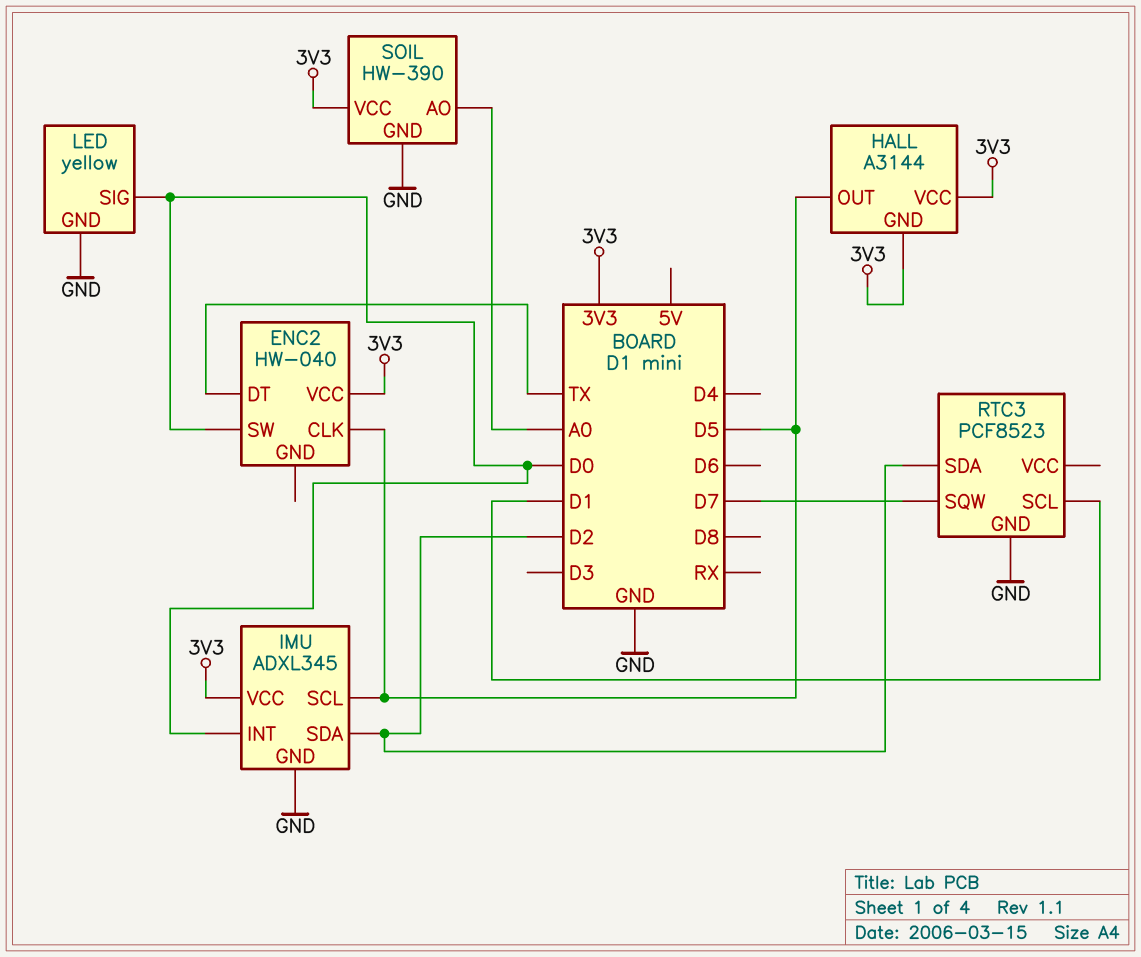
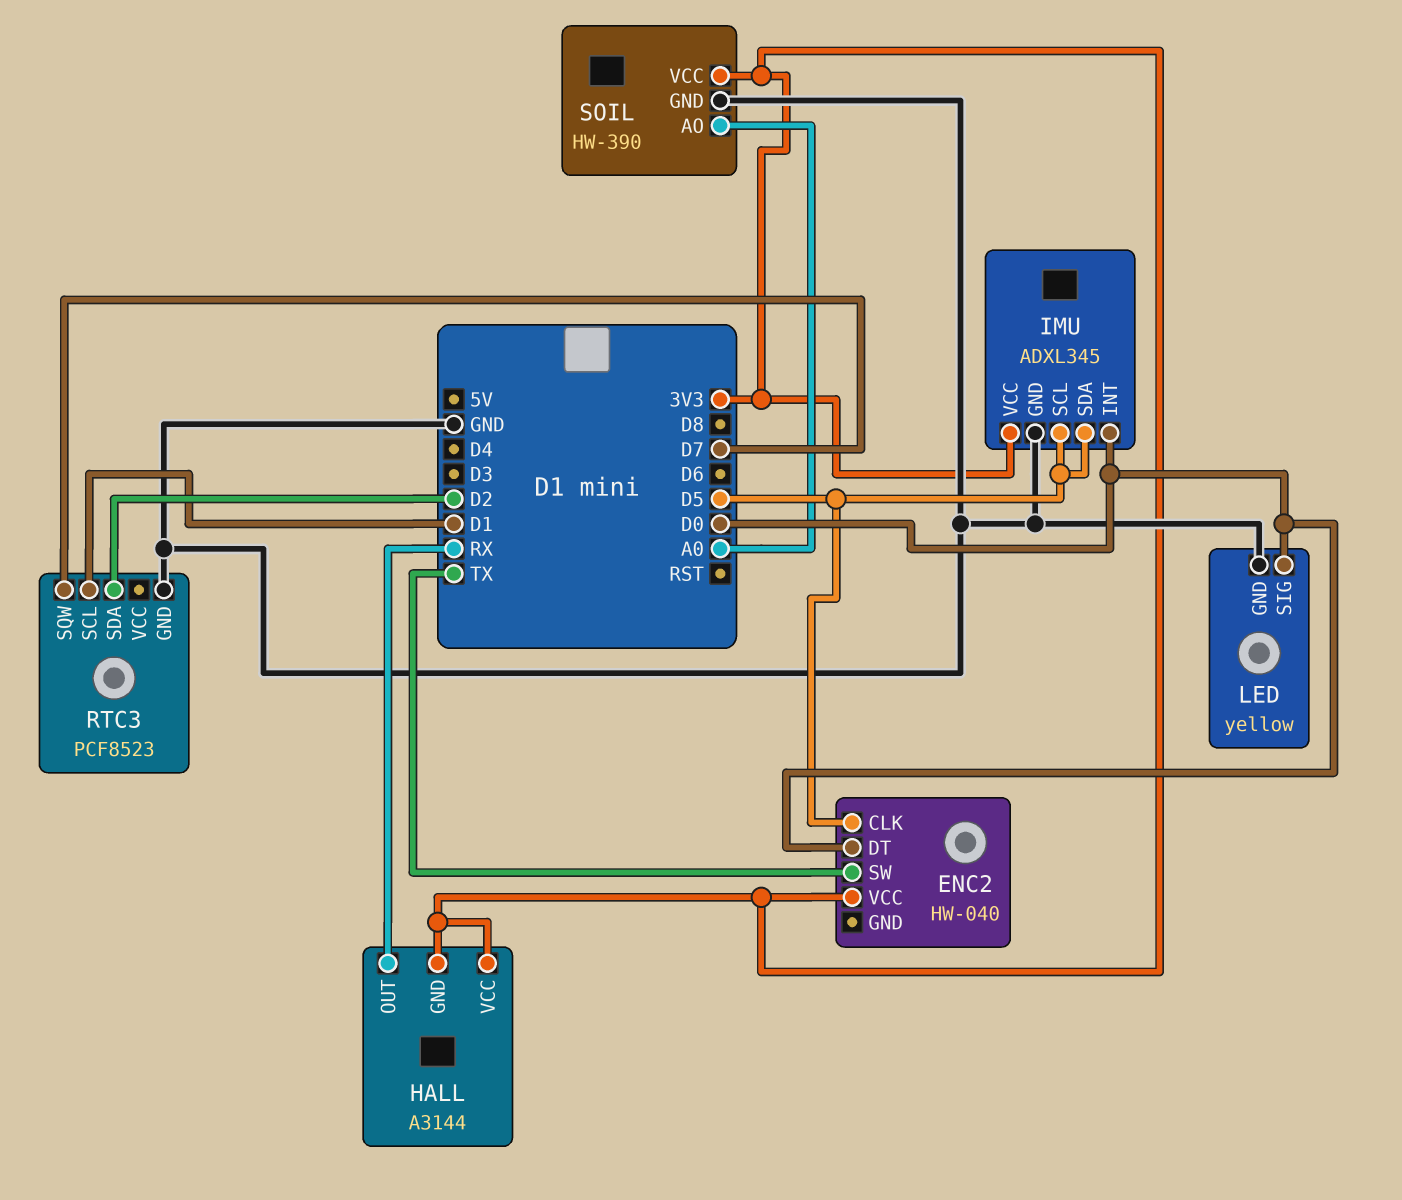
ENC2 pin DT: TX -> D0
ENC2 pin SW: D0 -> TX
HALL pin OUT: D5 -> RX
IMU pin SDA: D2 -> D5

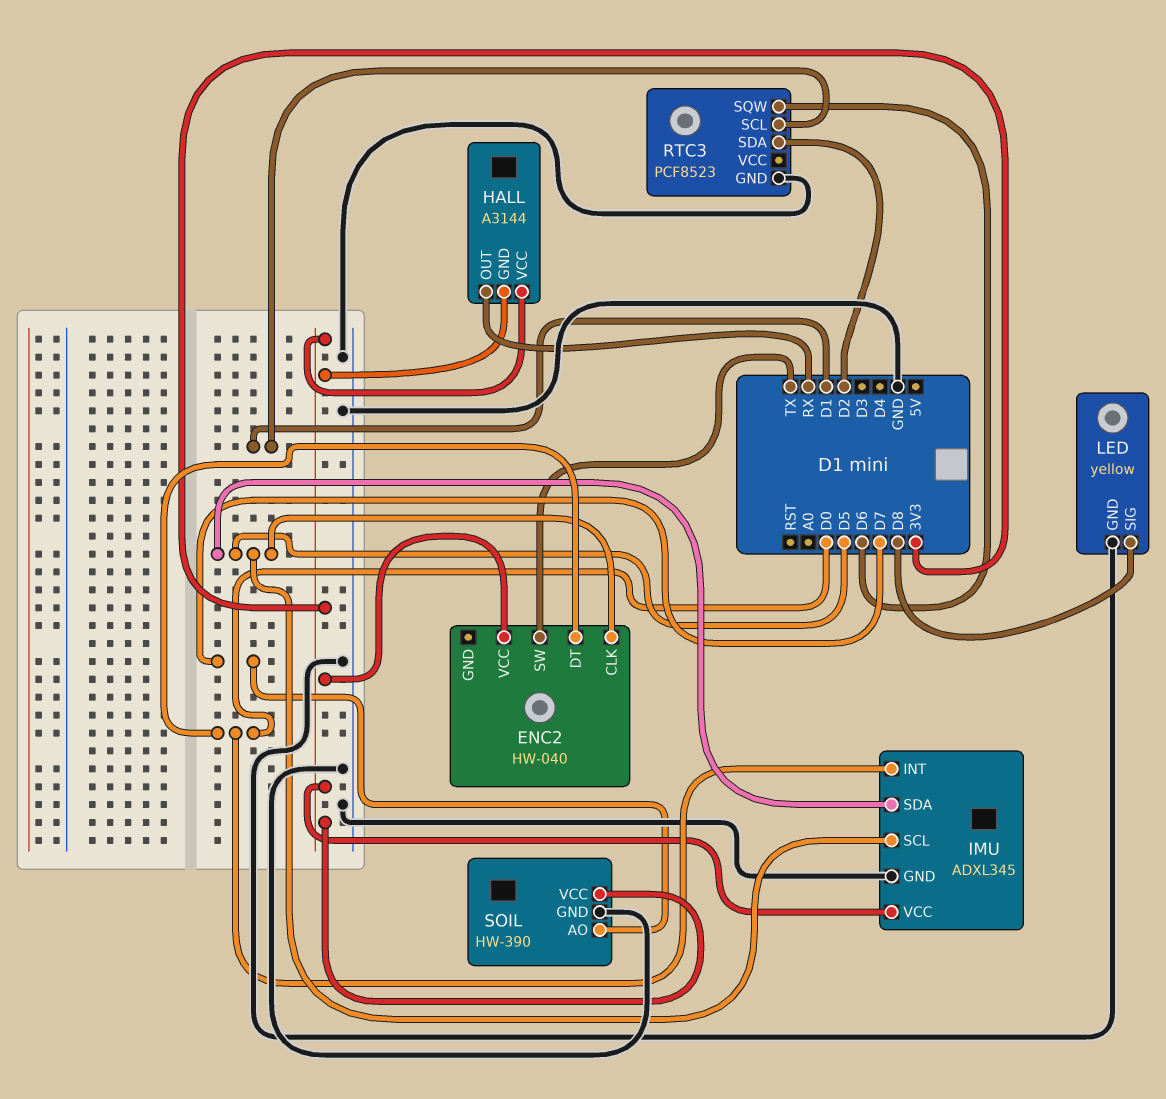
LED pin SIG: D0 -> D8
RTC3 pin SQW: D7 -> D6
SOIL pin AO: A0 -> D7

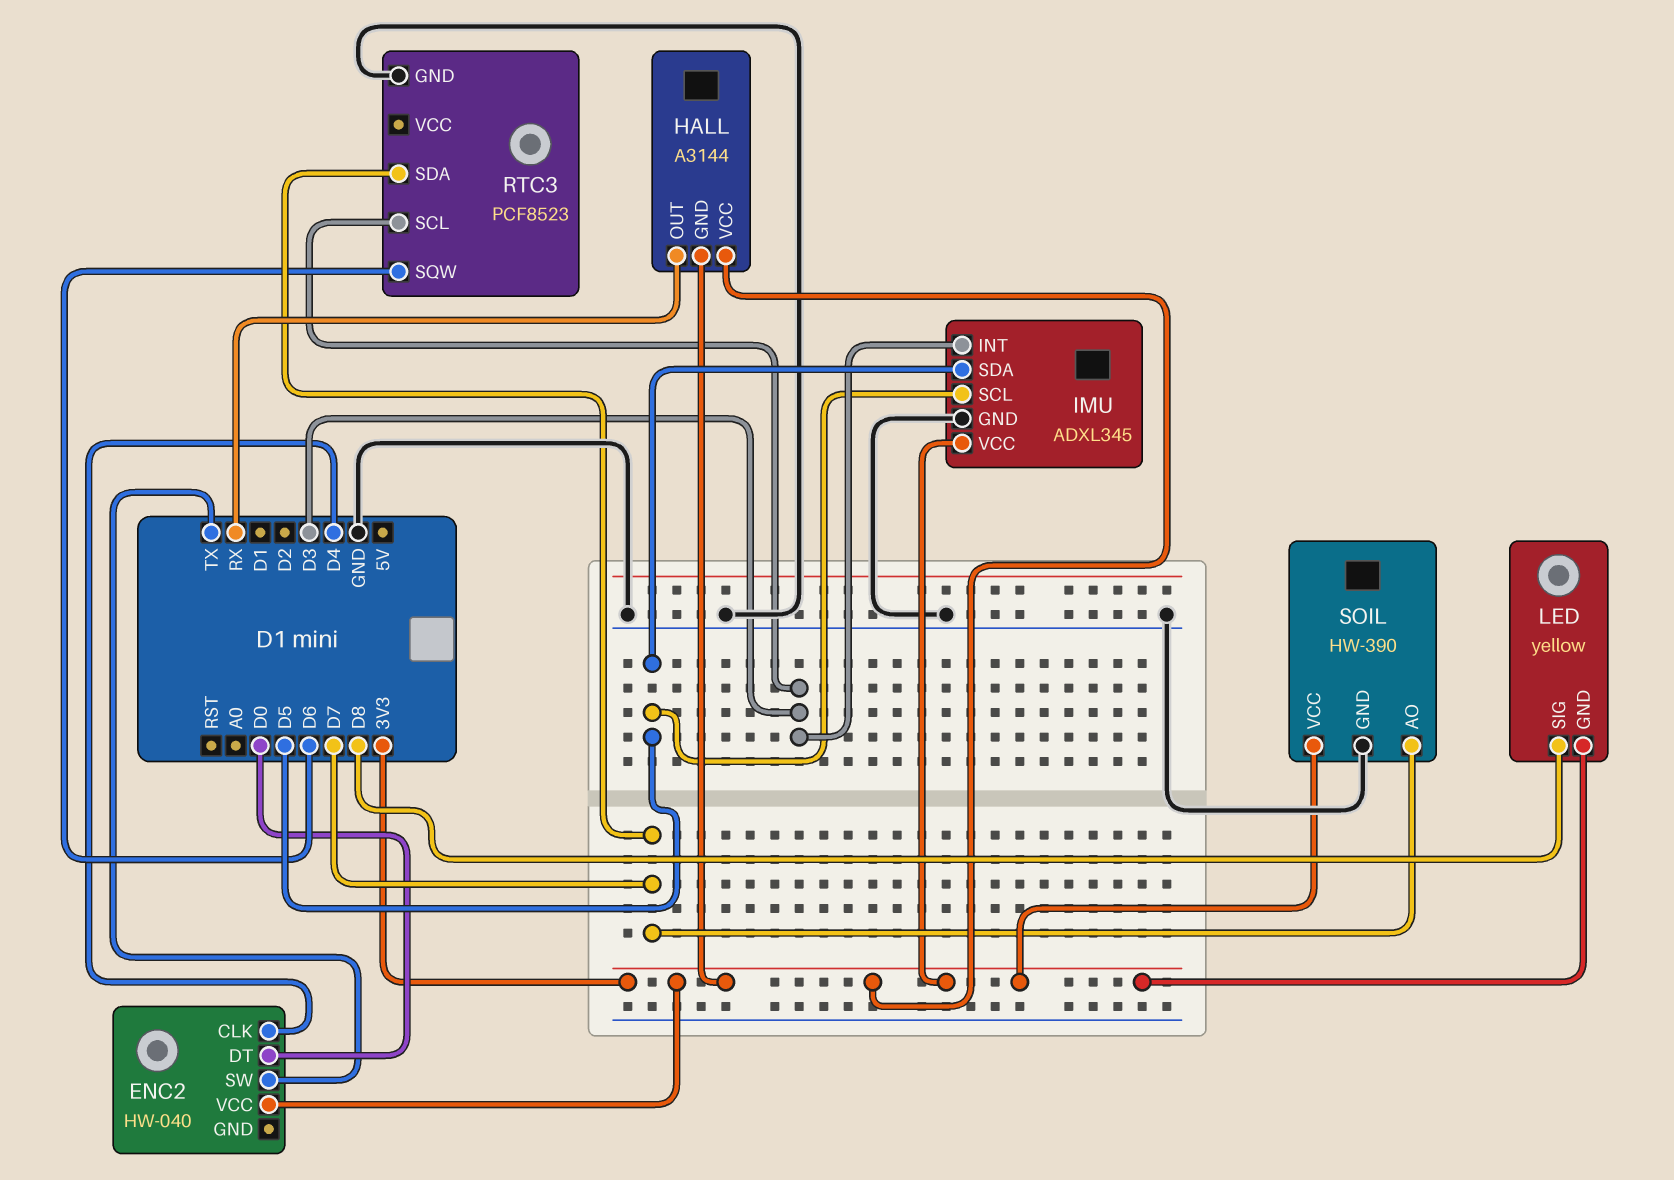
ENC2 pin CLK: D5 -> D4
IMU pin INT: D0 -> D3
LED pin GND: GND -> 3V3
RTC3 pin SCL: D1 -> D3
RTC3 pin SDA: D2 -> D7

